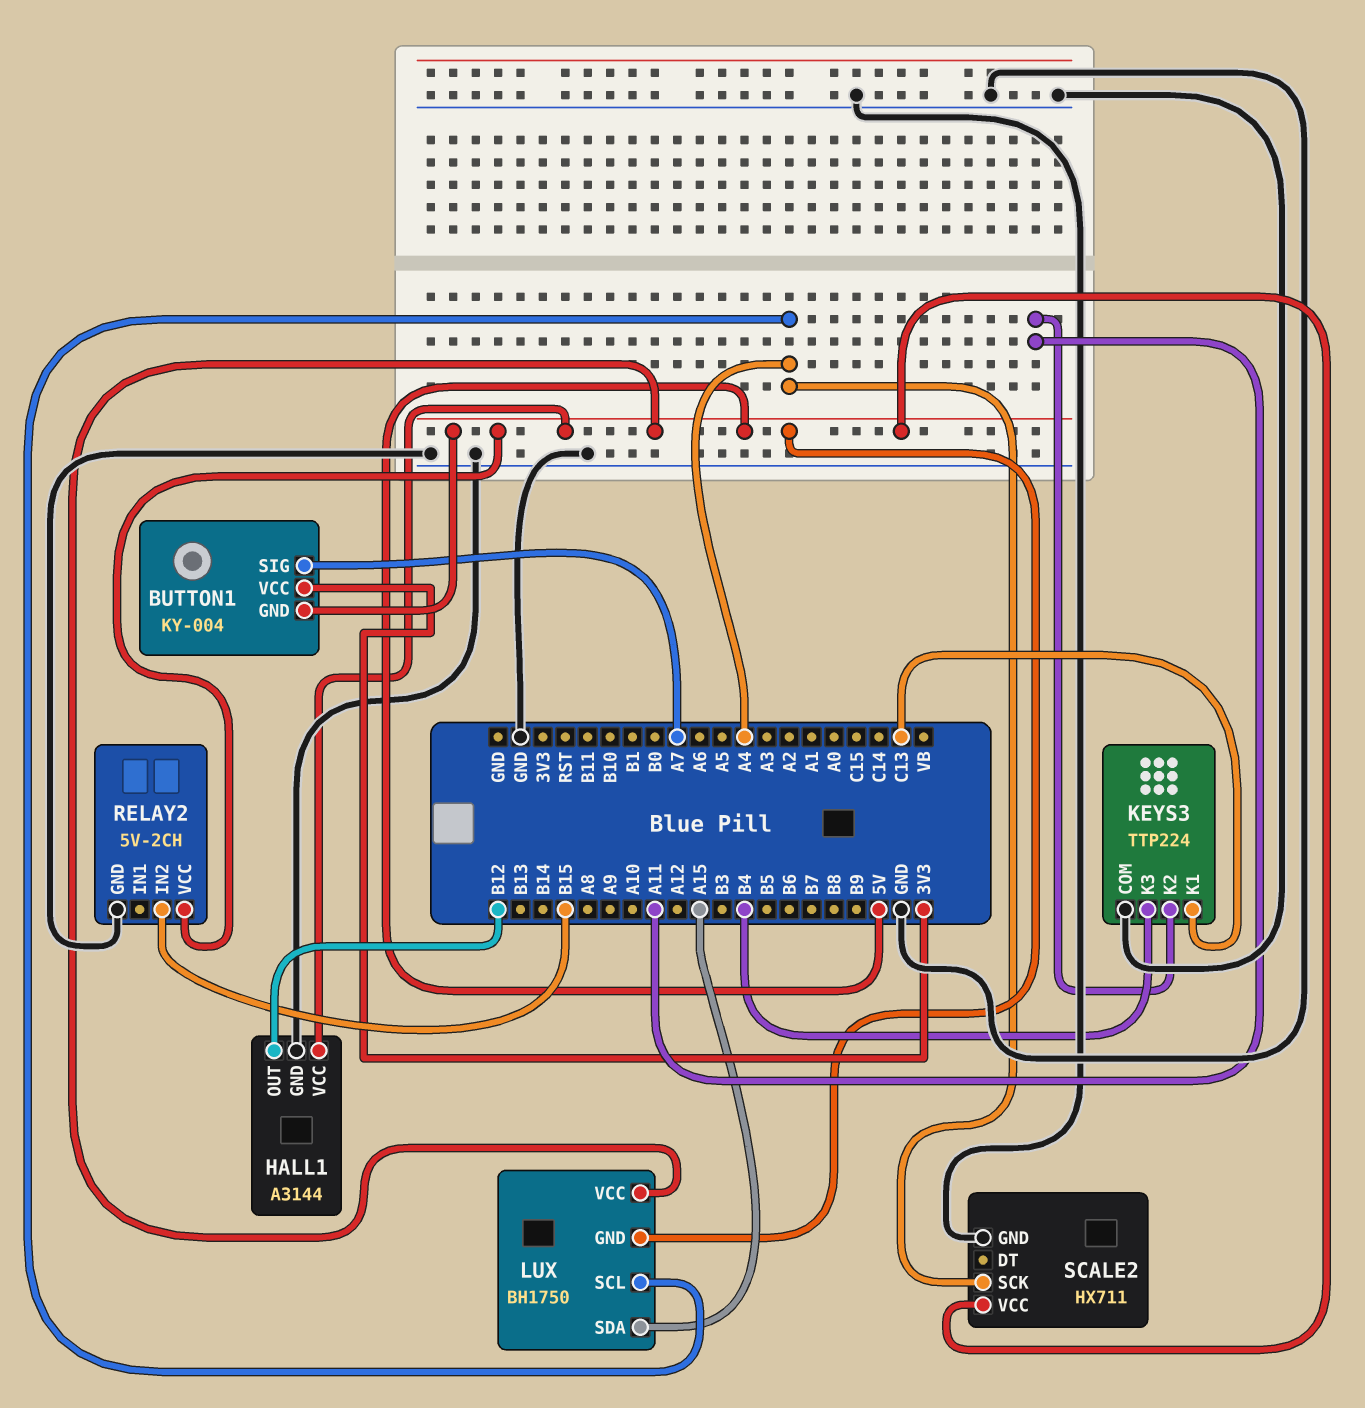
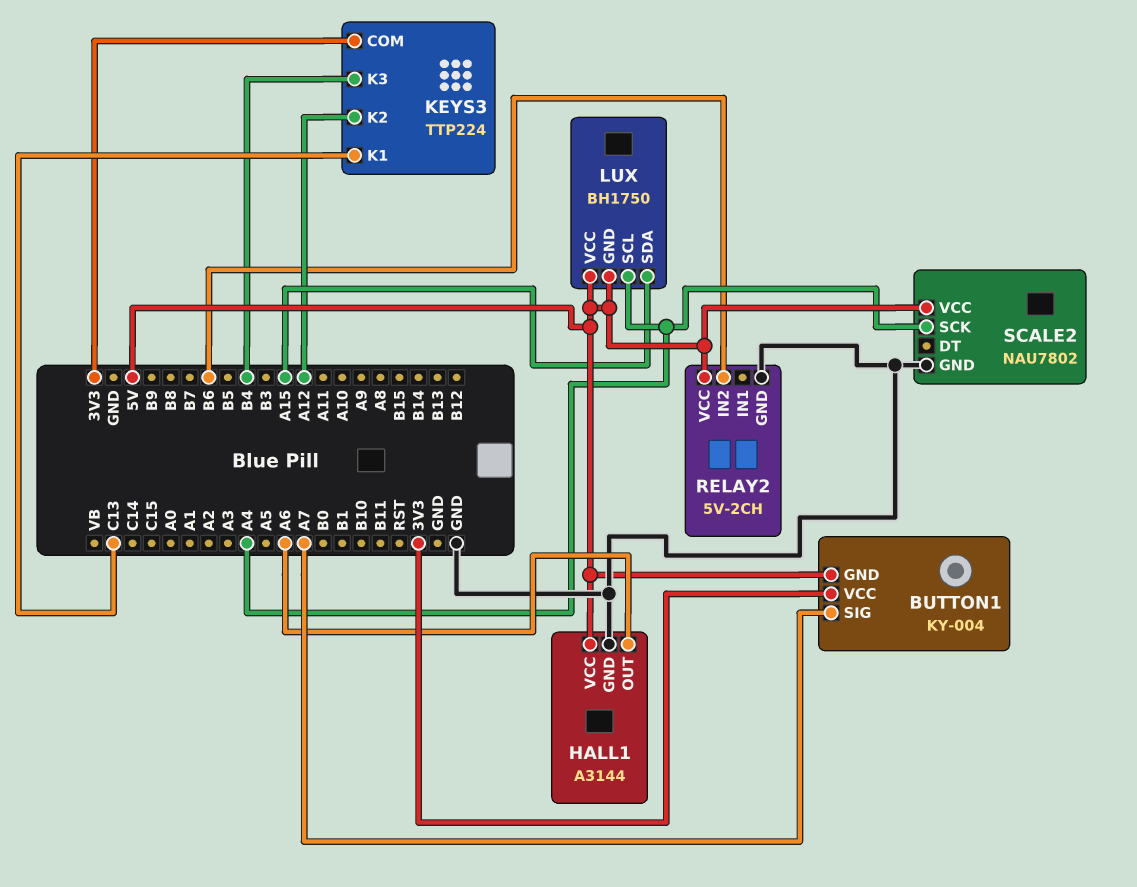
HALL1 pin OUT: B12 -> A6
KEYS3 pin COM: GND -> 3V3
KEYS3 pin K2: A11 -> A12
RELAY2 pin IN2: B15 -> B6
SCALE2: HX711 -> NAU7802

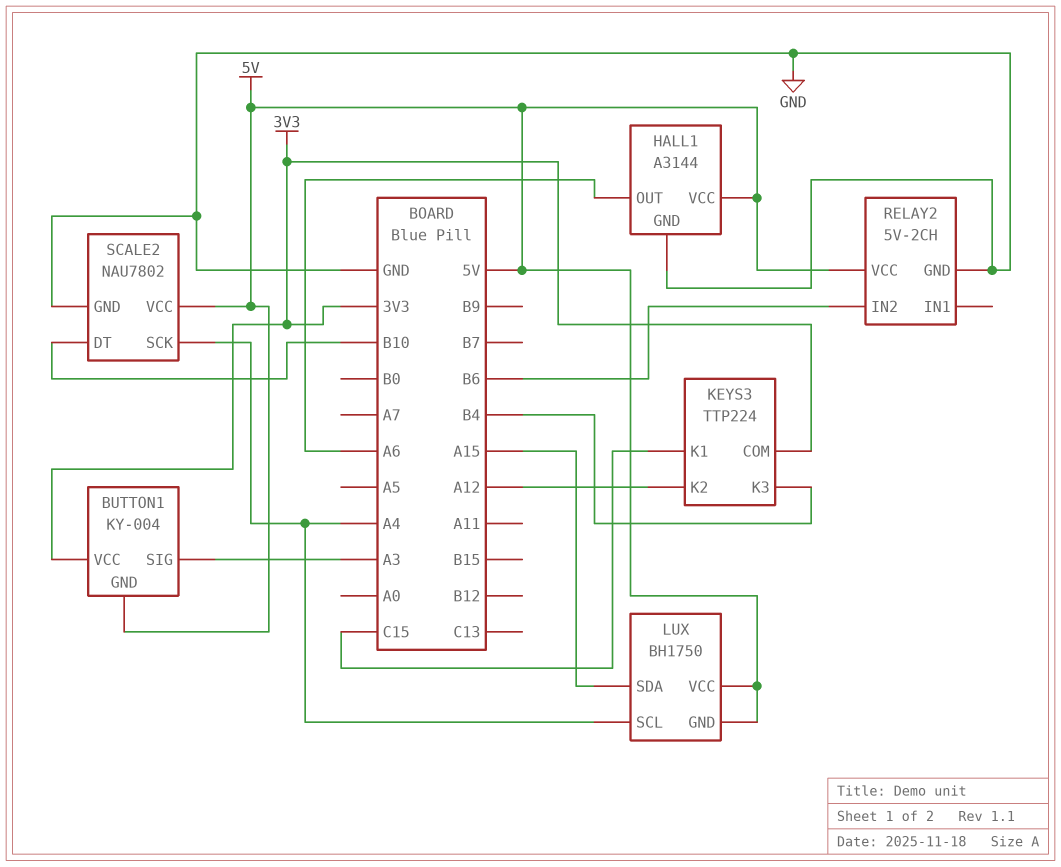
BUTTON1 pin SIG: A7 -> A3
KEYS3 pin K1: C13 -> C15
SCALE2 pin DT: none -> B10

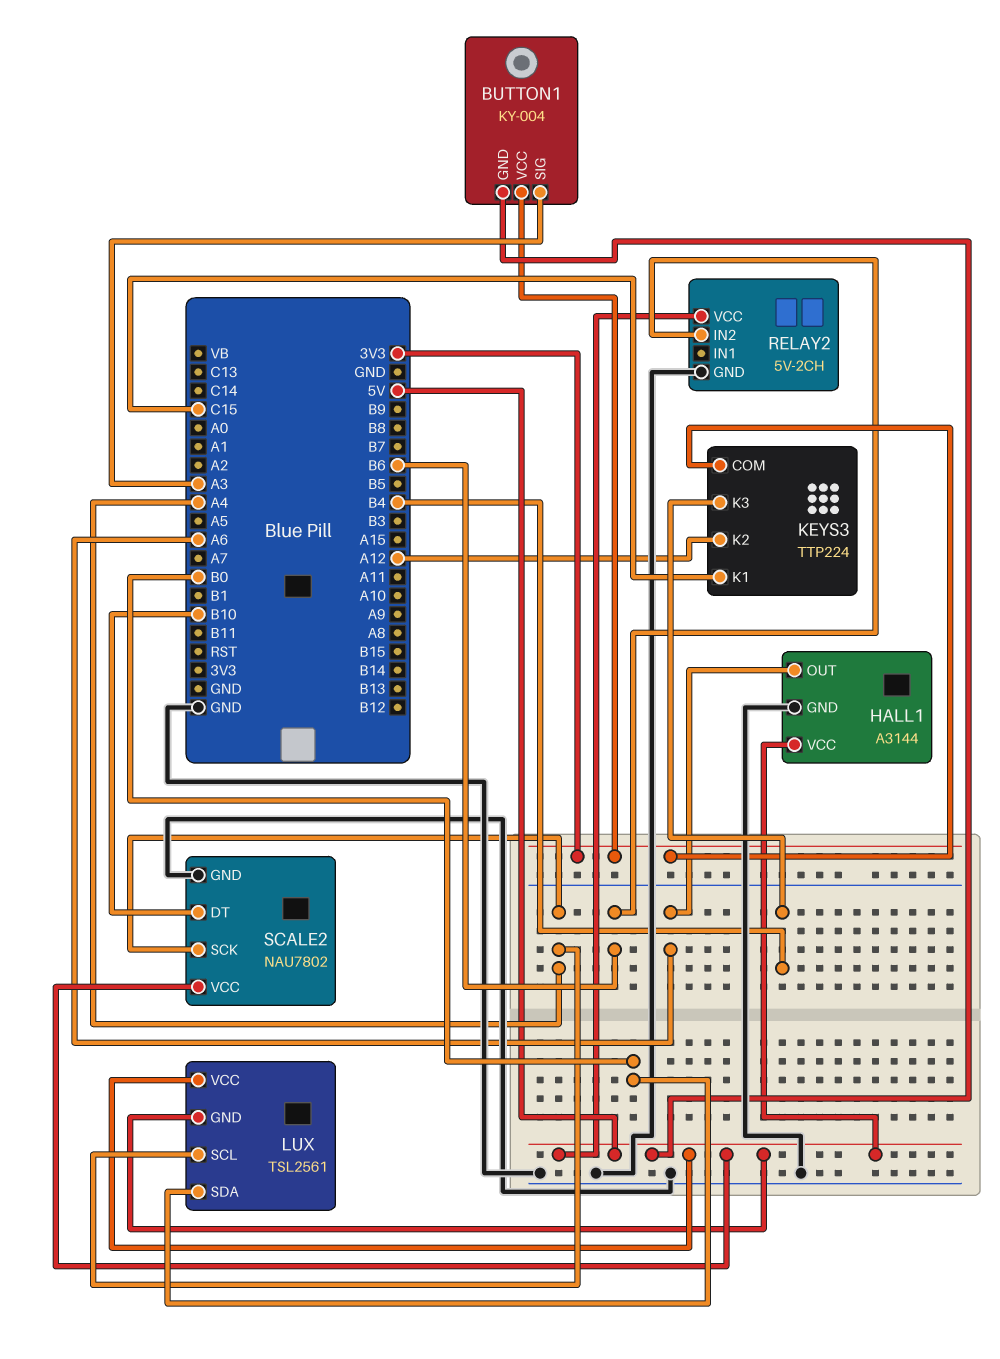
LUX: BH1750 -> TSL2561
LUX pin SDA: A15 -> B0

